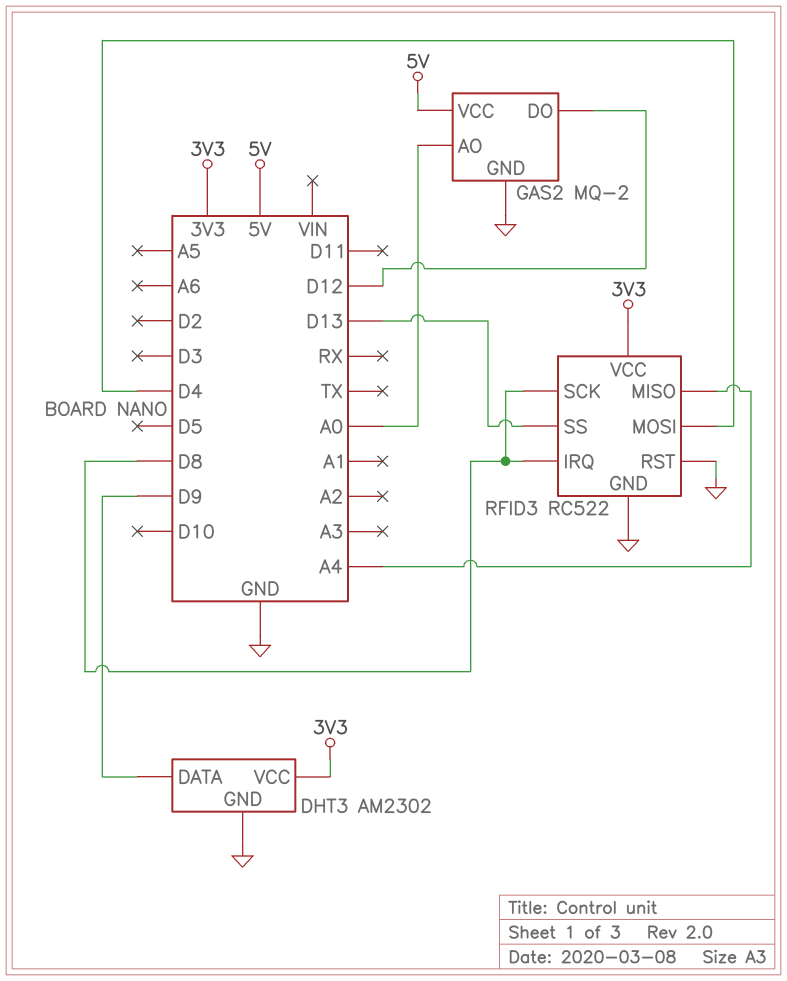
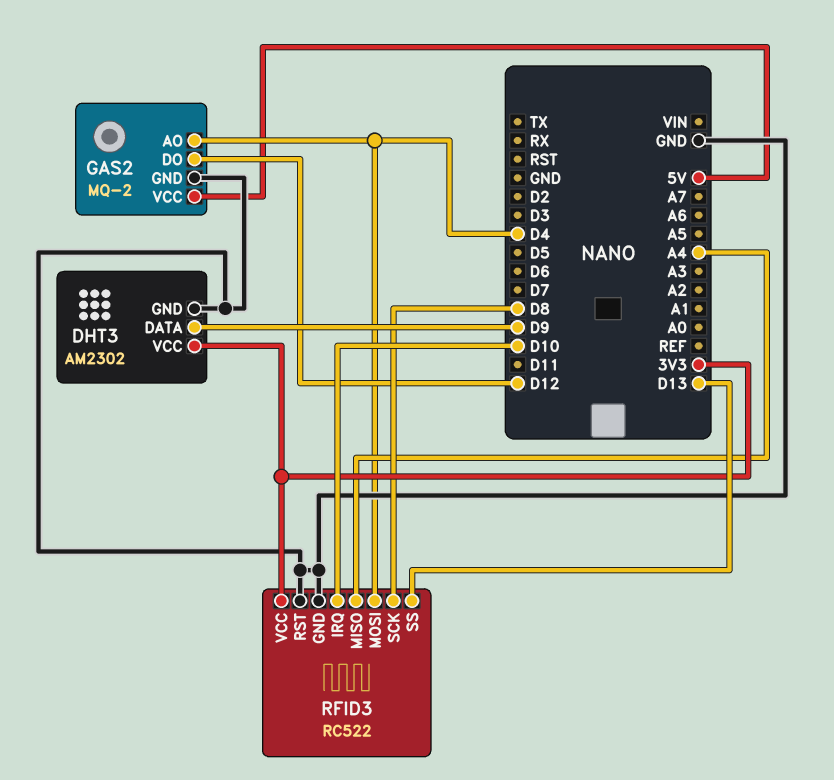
GAS2 pin AO: A0 -> D4
RFID3 pin IRQ: D8 -> D10

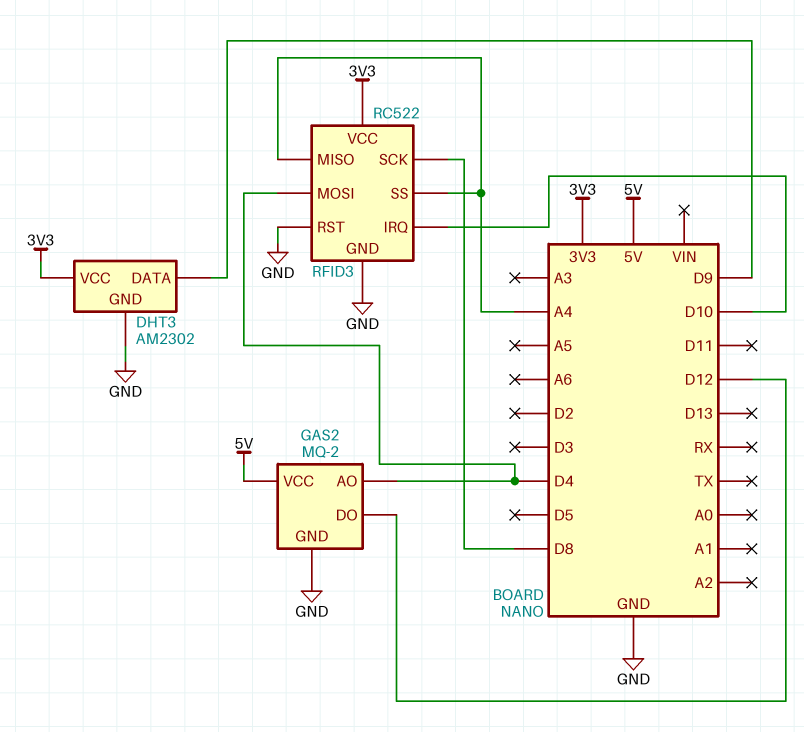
RFID3 pin SS: D13 -> A4

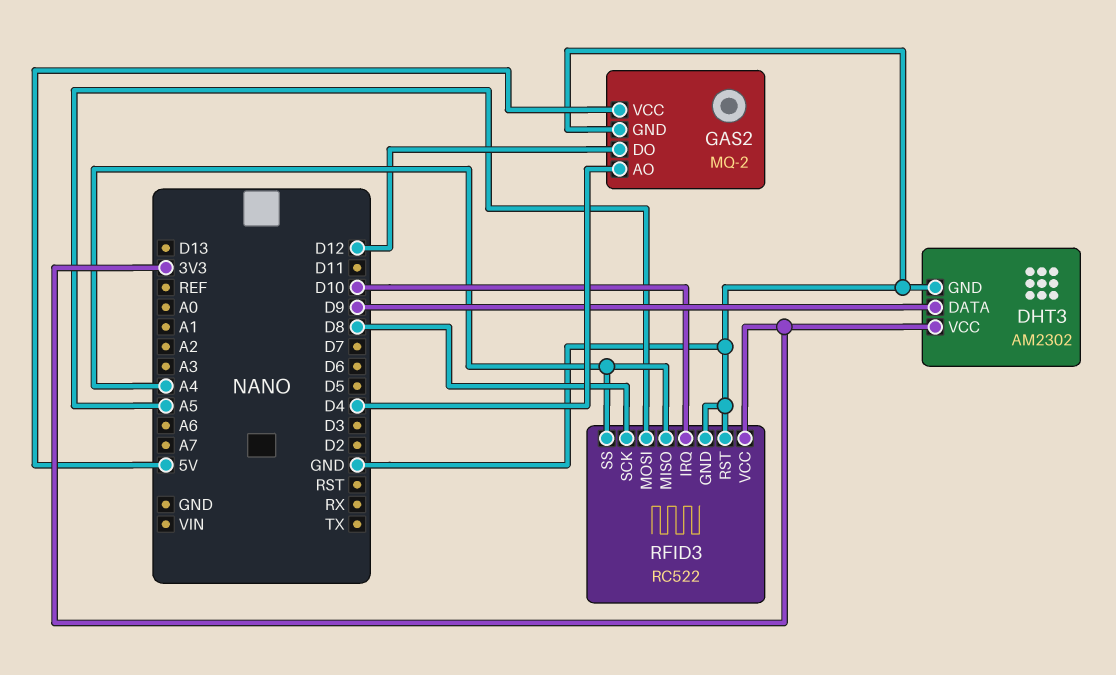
RFID3 pin MOSI: D4 -> A5

